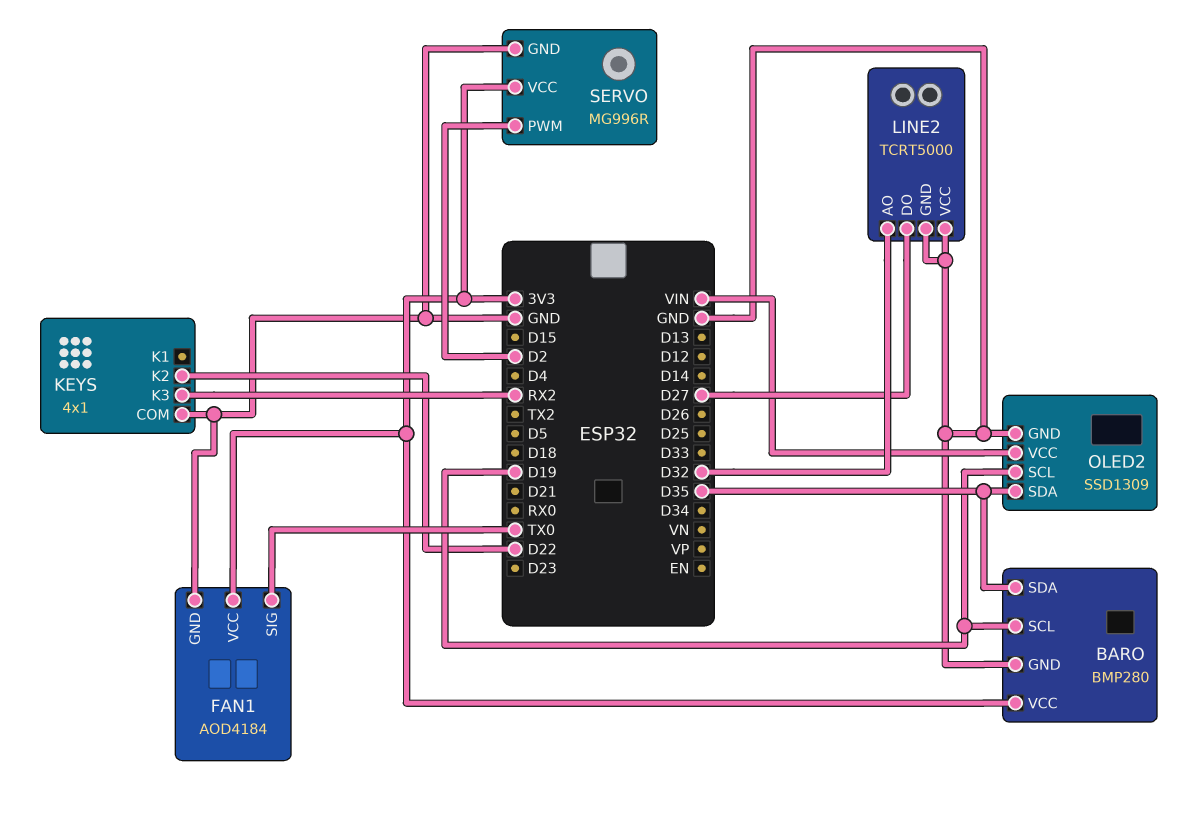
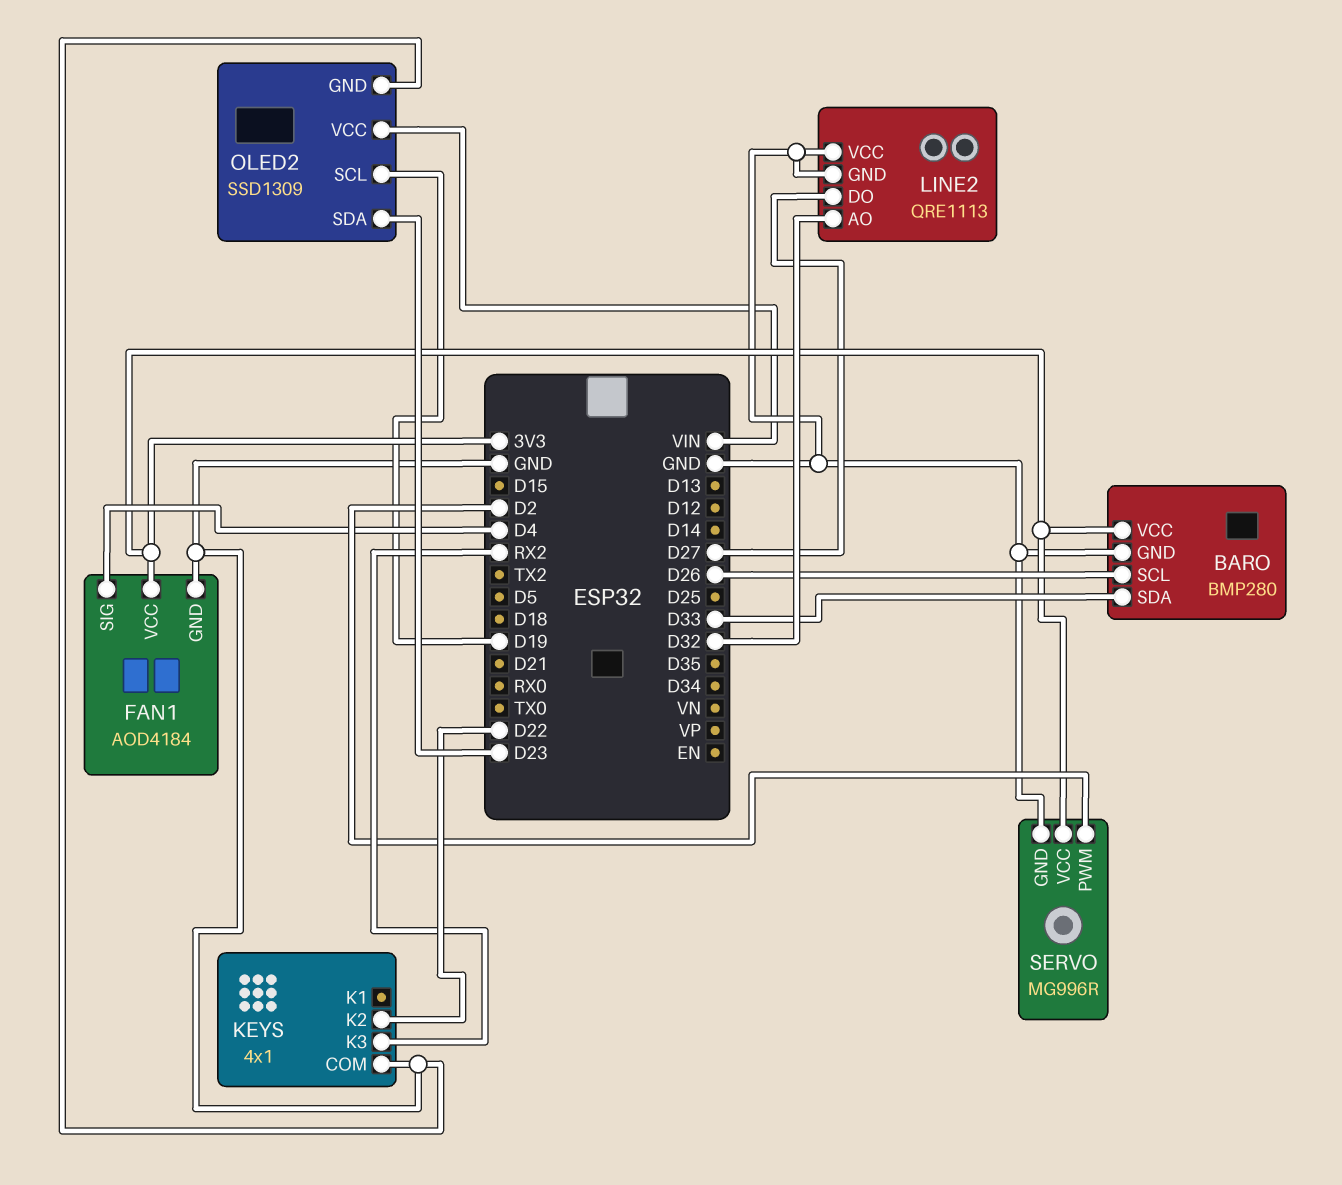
BARO pin SCL: D19 -> D26
BARO pin SDA: D35 -> D33
FAN1 pin SIG: TX0 -> D4
LINE2: TCRT5000 -> QRE1113
OLED2 pin SDA: D35 -> D23

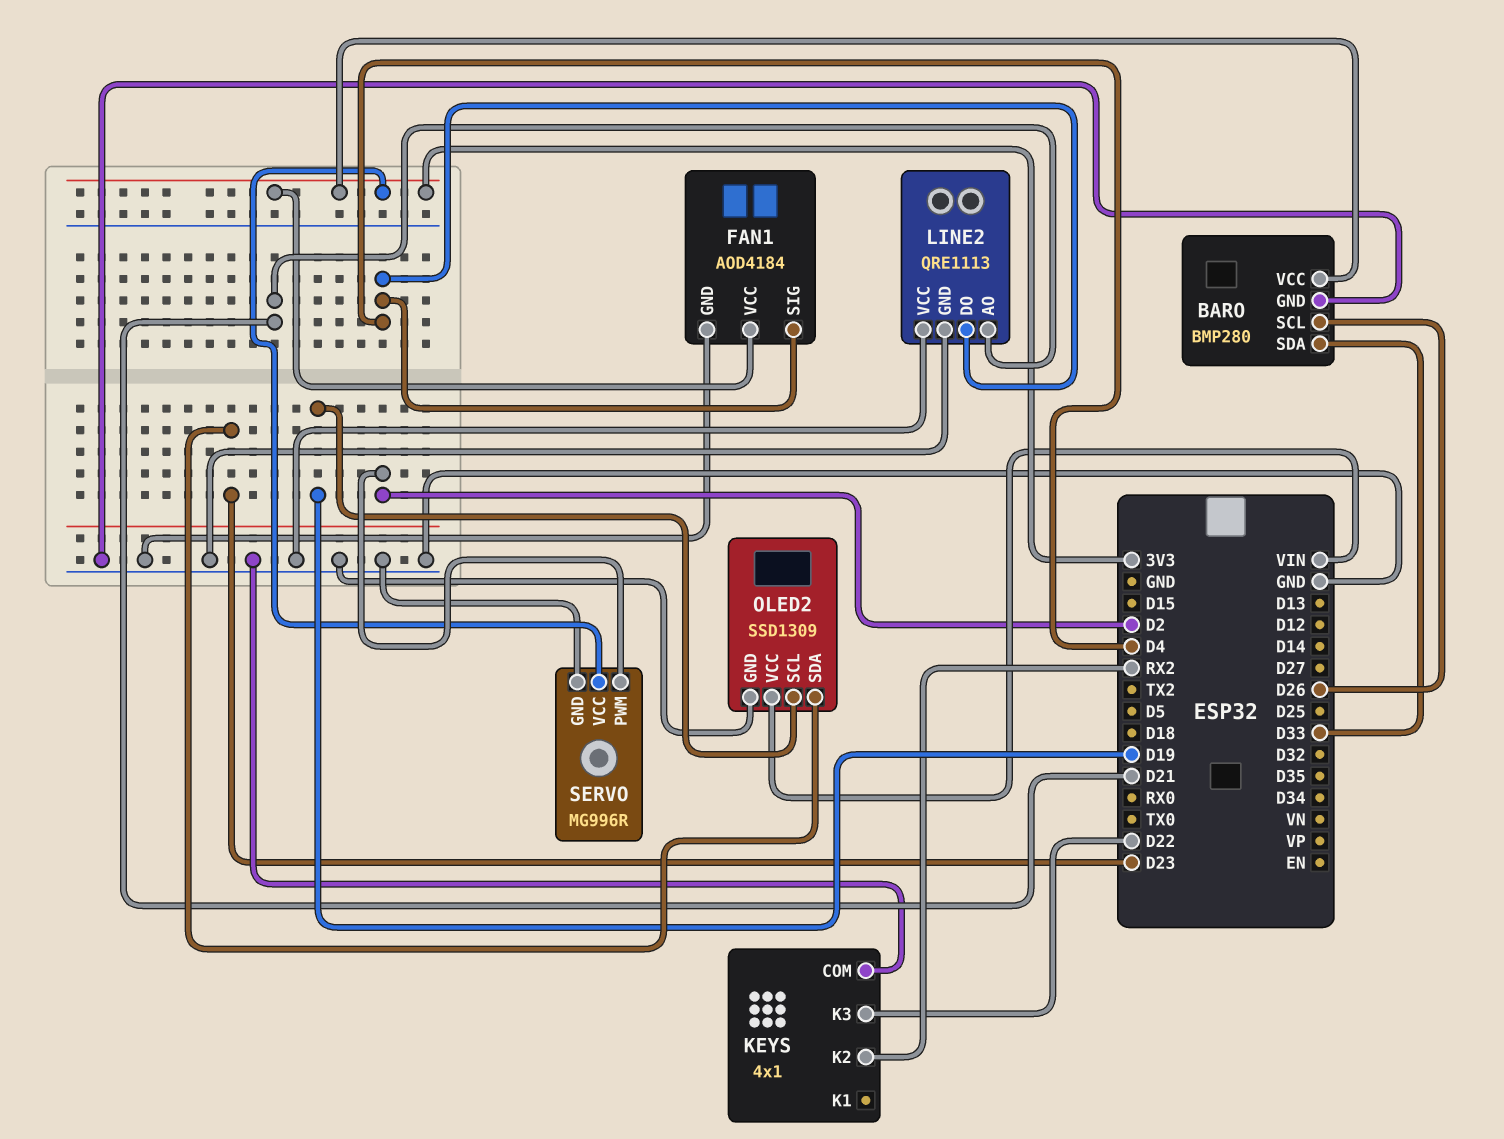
KEYS pin K2: D22 -> RX2
KEYS pin K3: RX2 -> D22
LINE2 pin AO: D32 -> D21
LINE2 pin DO: D27 -> D4

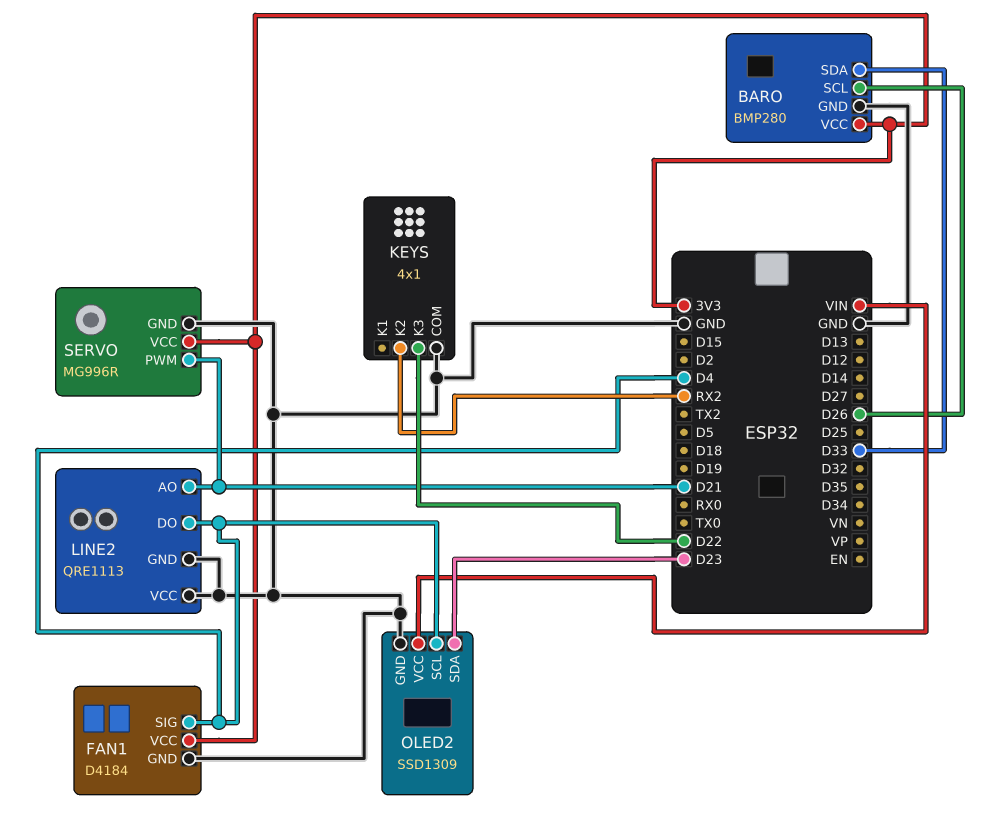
FAN1: AOD4184 -> D4184
OLED2 pin SCL: D19 -> D4
SERVO pin PWM: D2 -> D21

